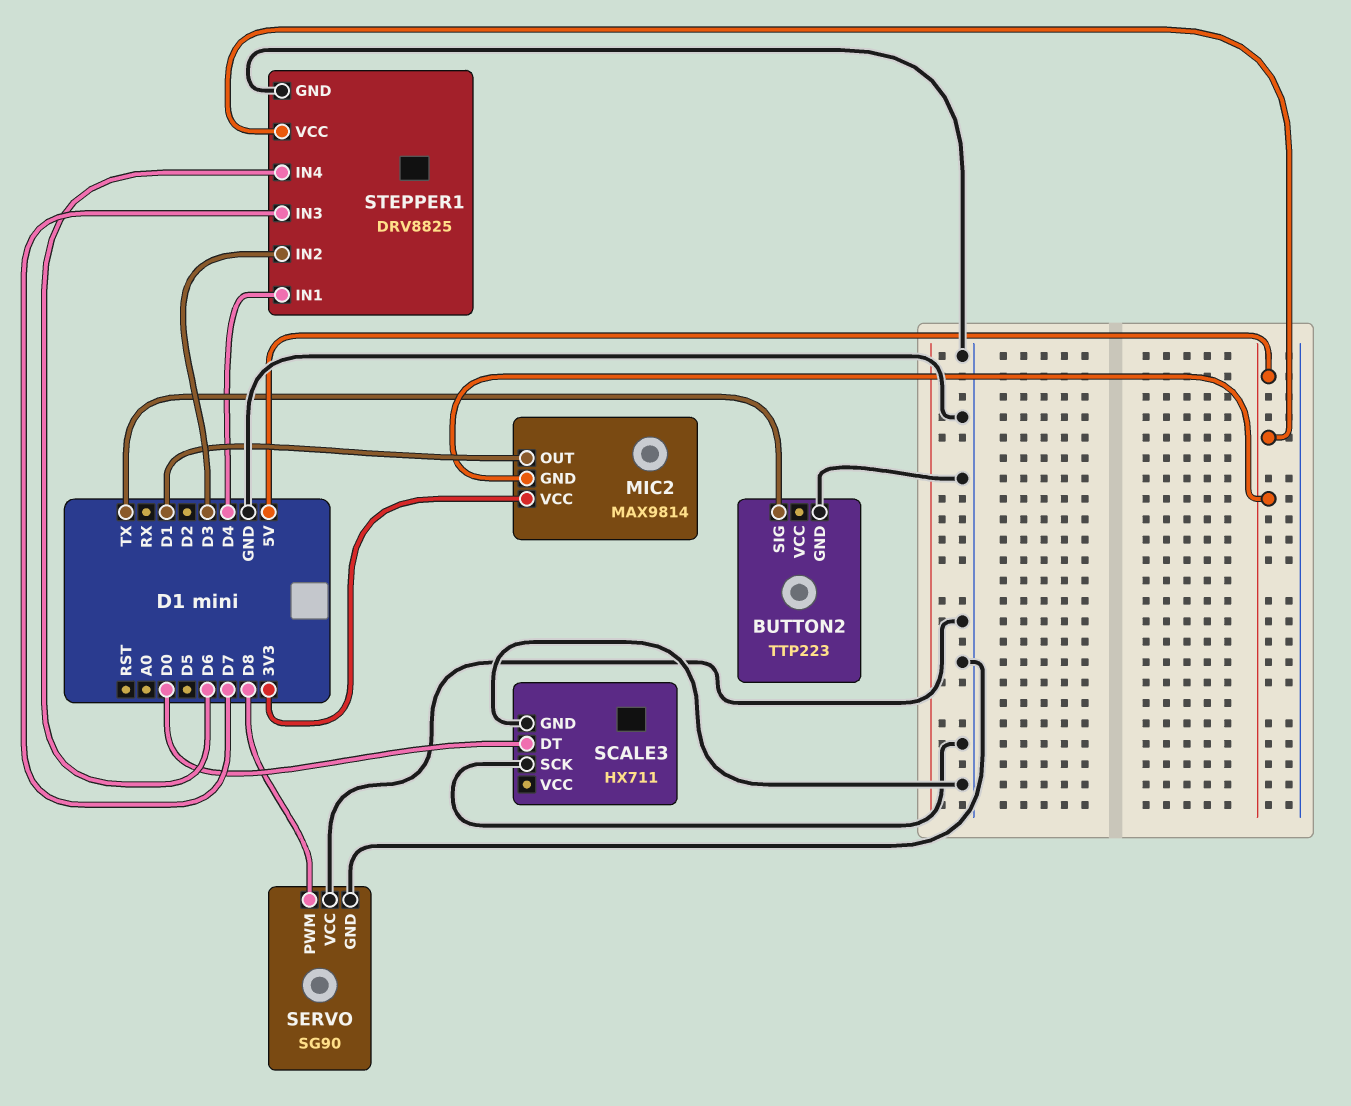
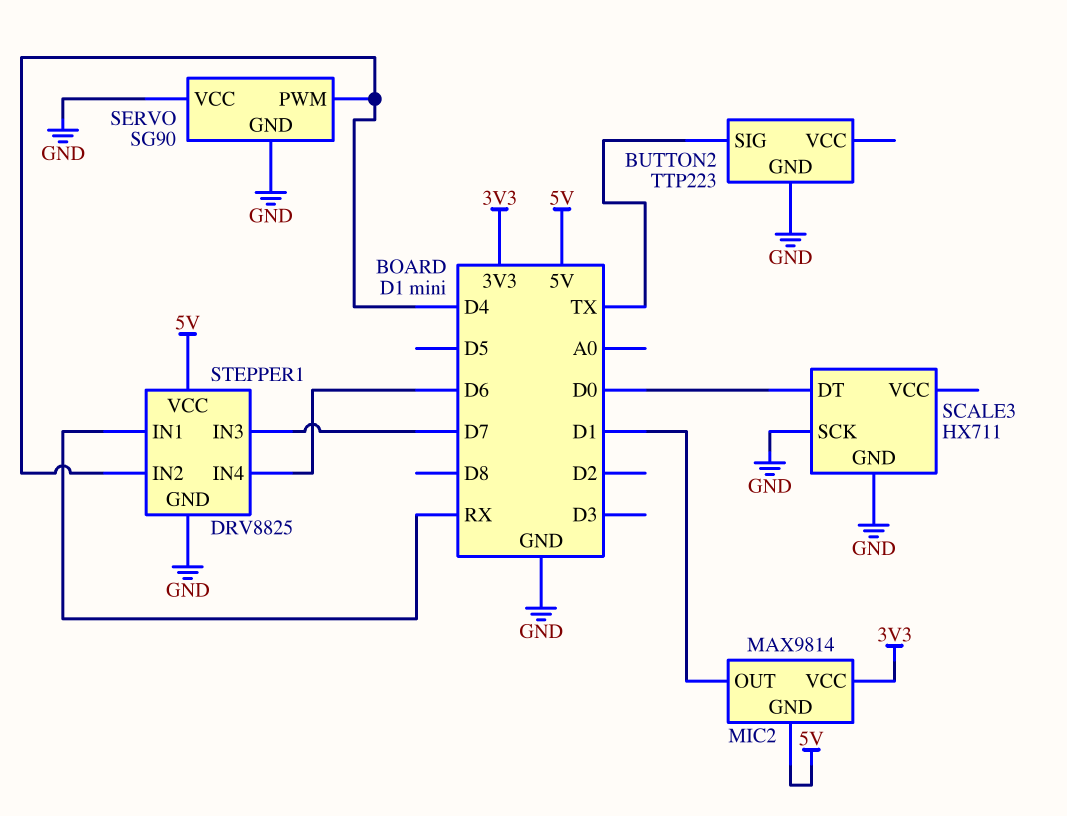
SERVO pin PWM: D8 -> D4
STEPPER1 pin IN1: D4 -> RX
STEPPER1 pin IN2: D3 -> D4

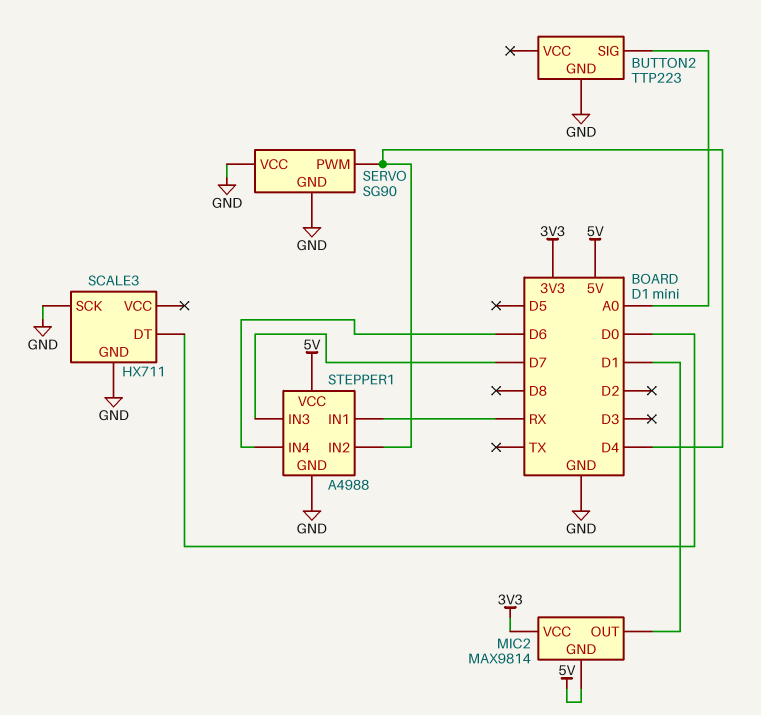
BUTTON2 pin SIG: TX -> A0
STEPPER1: DRV8825 -> A4988

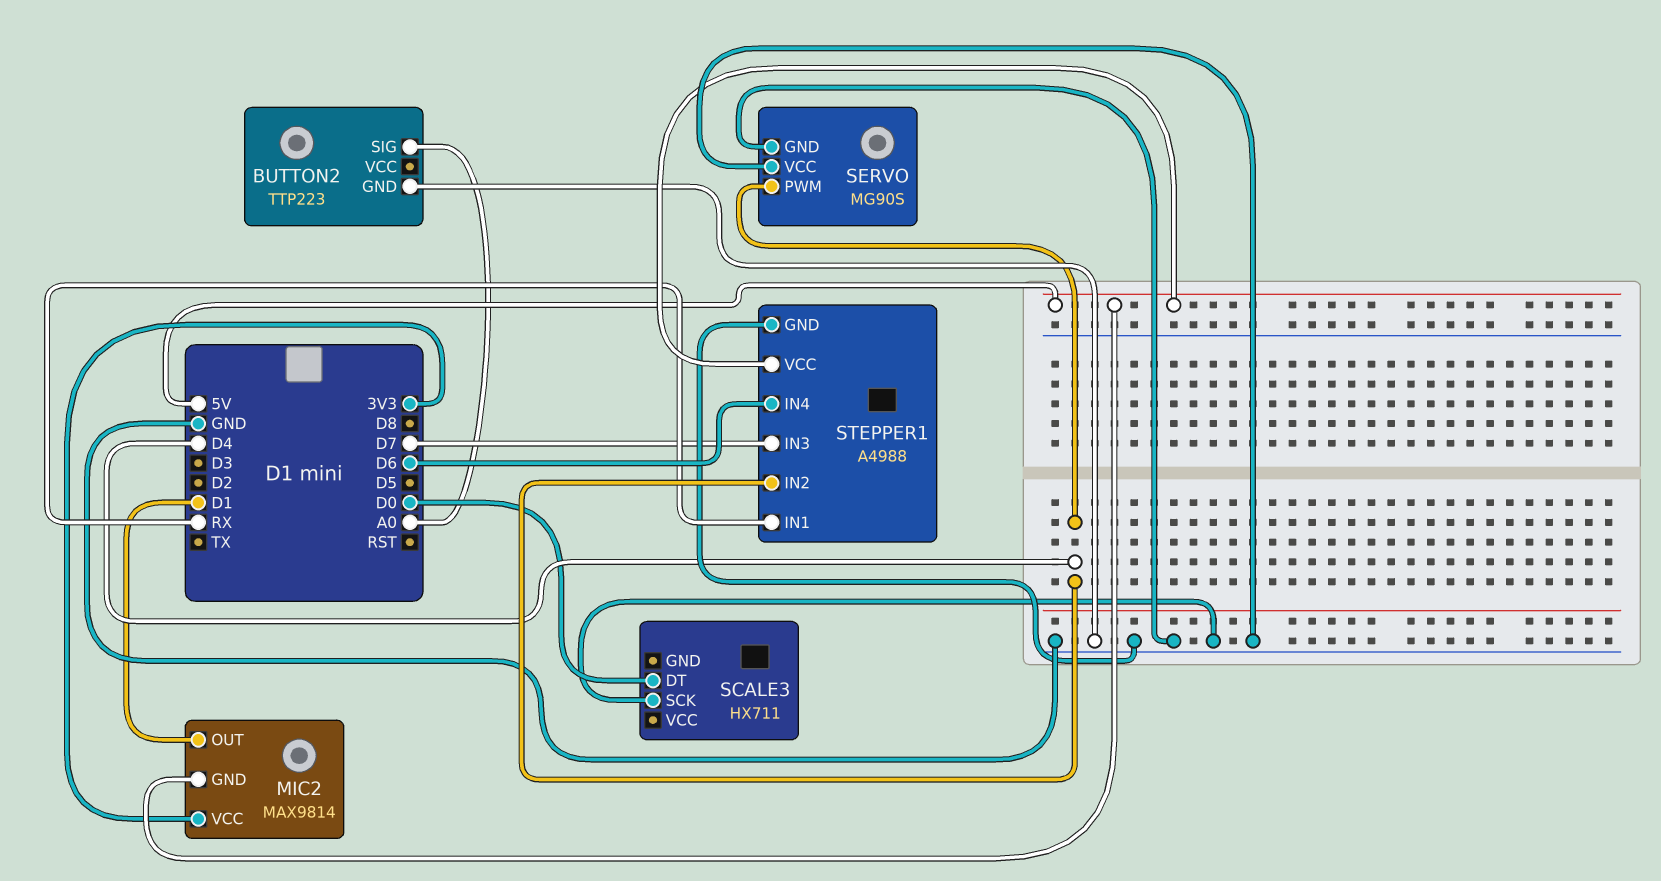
SCALE3 pin GND: GND -> none
SERVO: SG90 -> MG90S

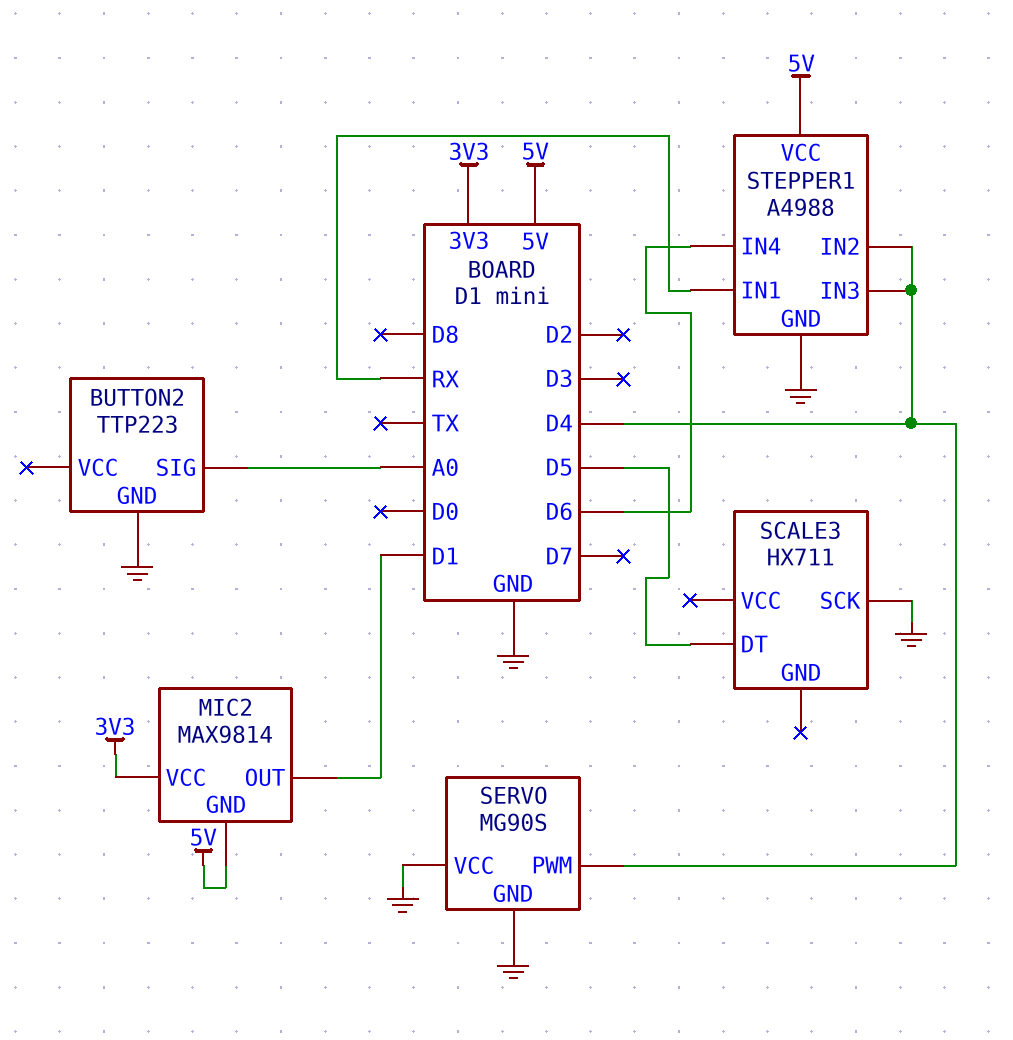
SCALE3 pin DT: D0 -> D5
STEPPER1 pin IN3: D7 -> D4

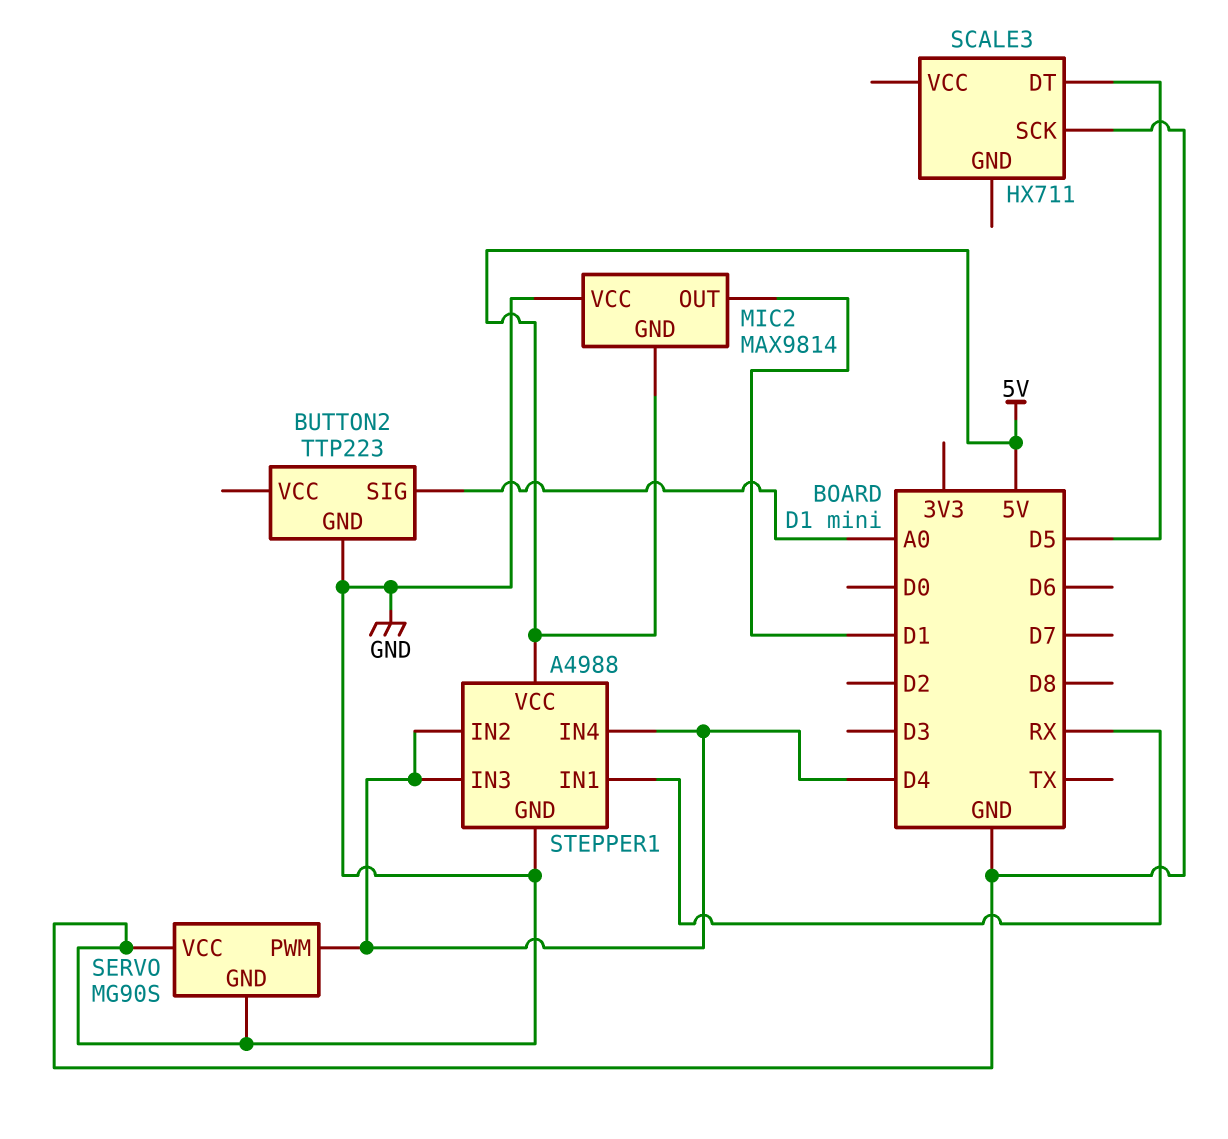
MIC2 pin VCC: 3V3 -> GND
STEPPER1 pin IN4: D6 -> D4

